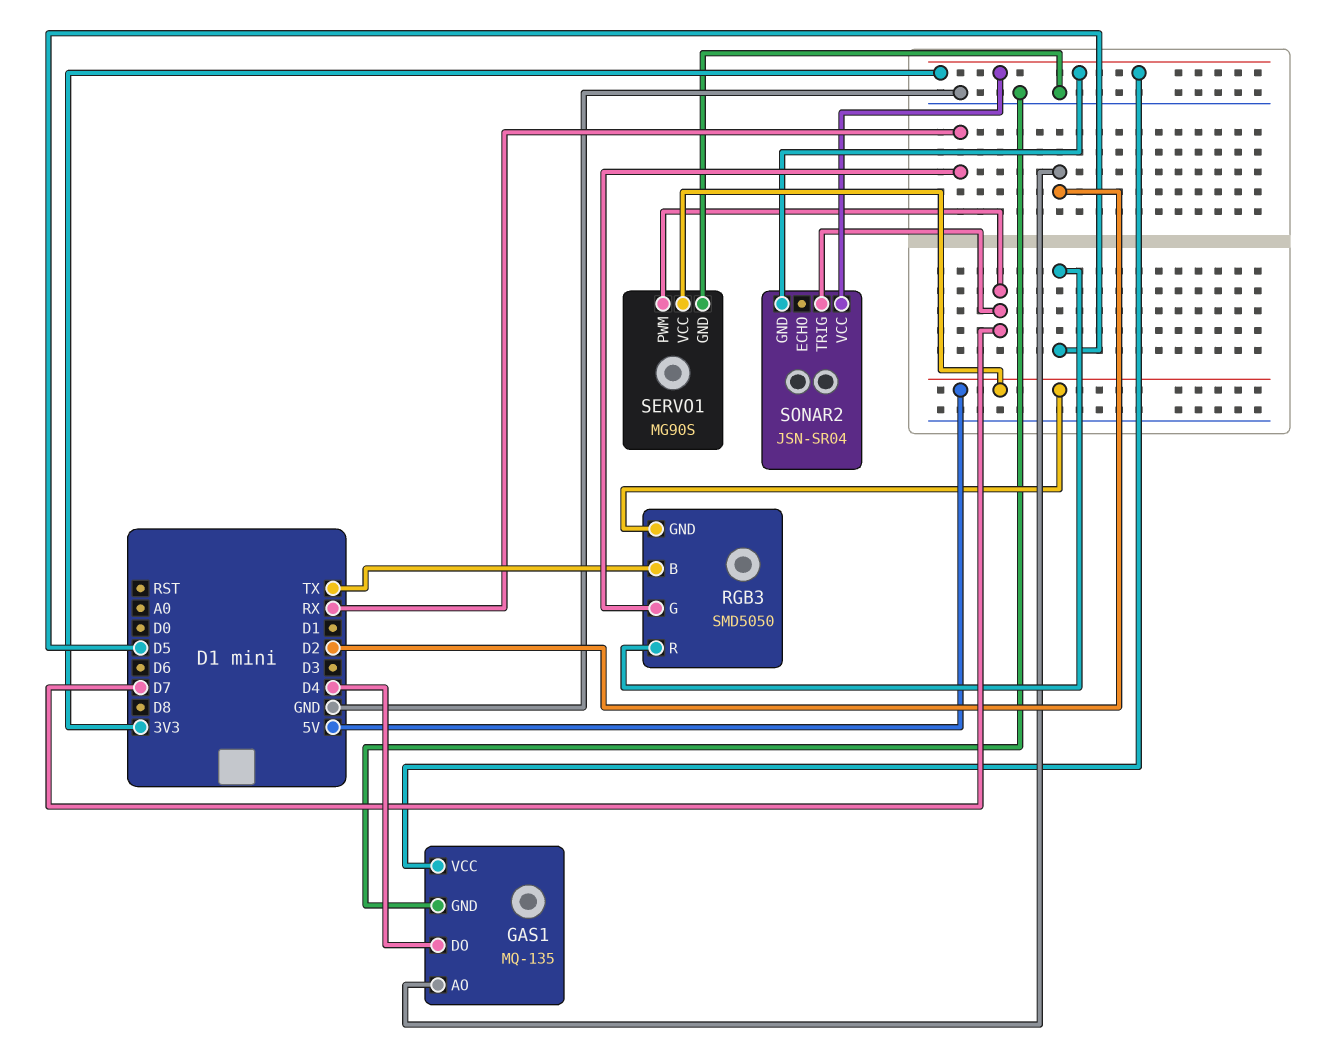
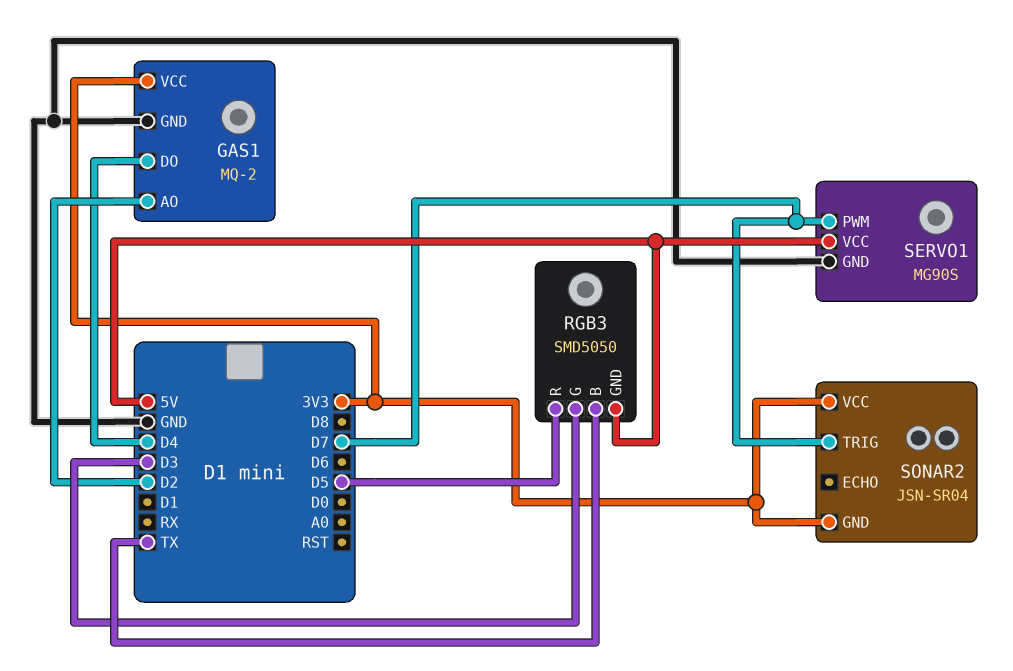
GAS1: MQ-135 -> MQ-2
RGB3 pin G: RX -> D3

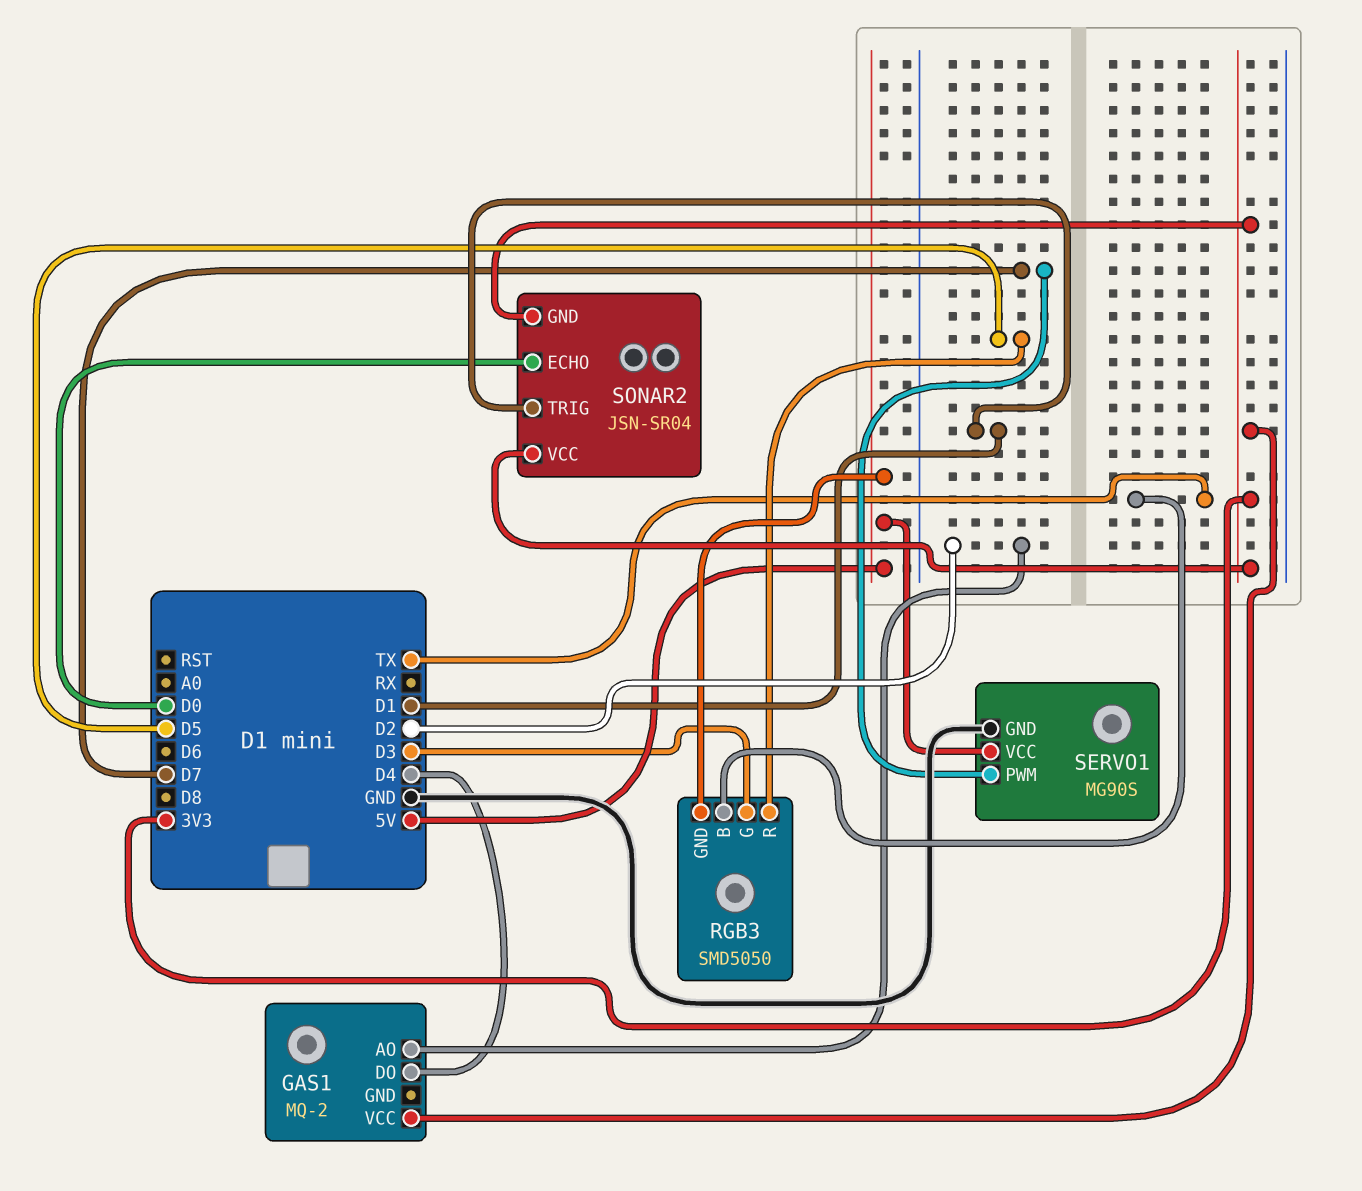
GAS1 pin GND: GND -> none
SONAR2 pin ECHO: none -> D0
SONAR2 pin TRIG: D7 -> D1

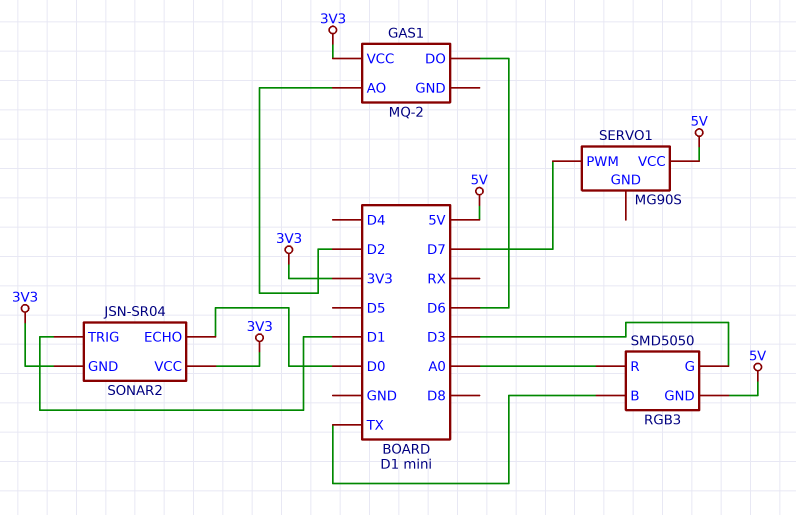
GAS1 pin DO: D4 -> D6
RGB3 pin R: D5 -> A0
SERVO1 pin GND: GND -> none

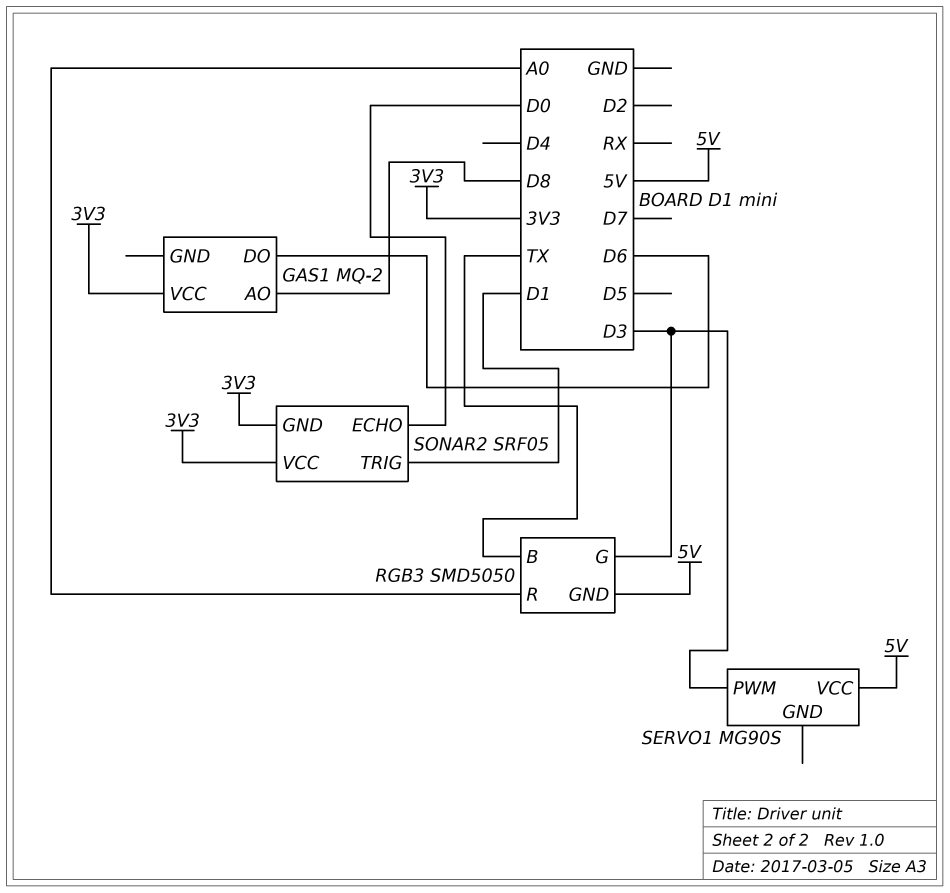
GAS1 pin AO: D2 -> D8
SERVO1 pin PWM: D7 -> D3
SONAR2: JSN-SR04 -> SRF05

